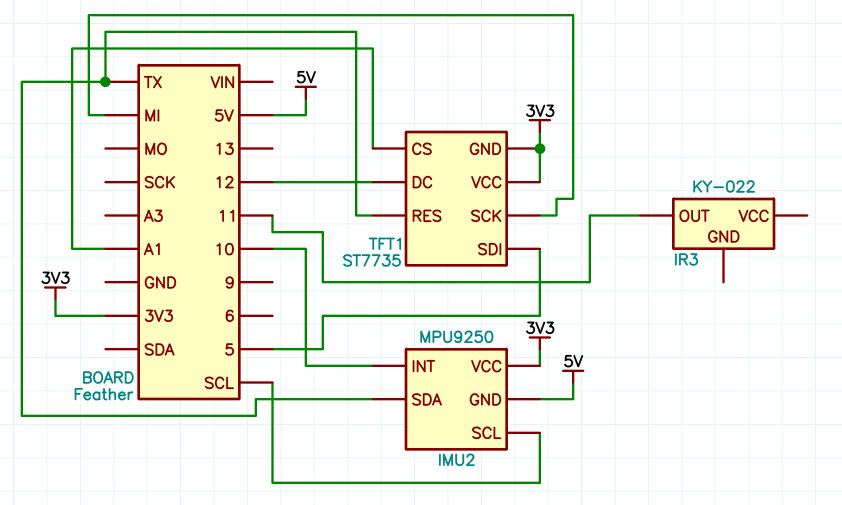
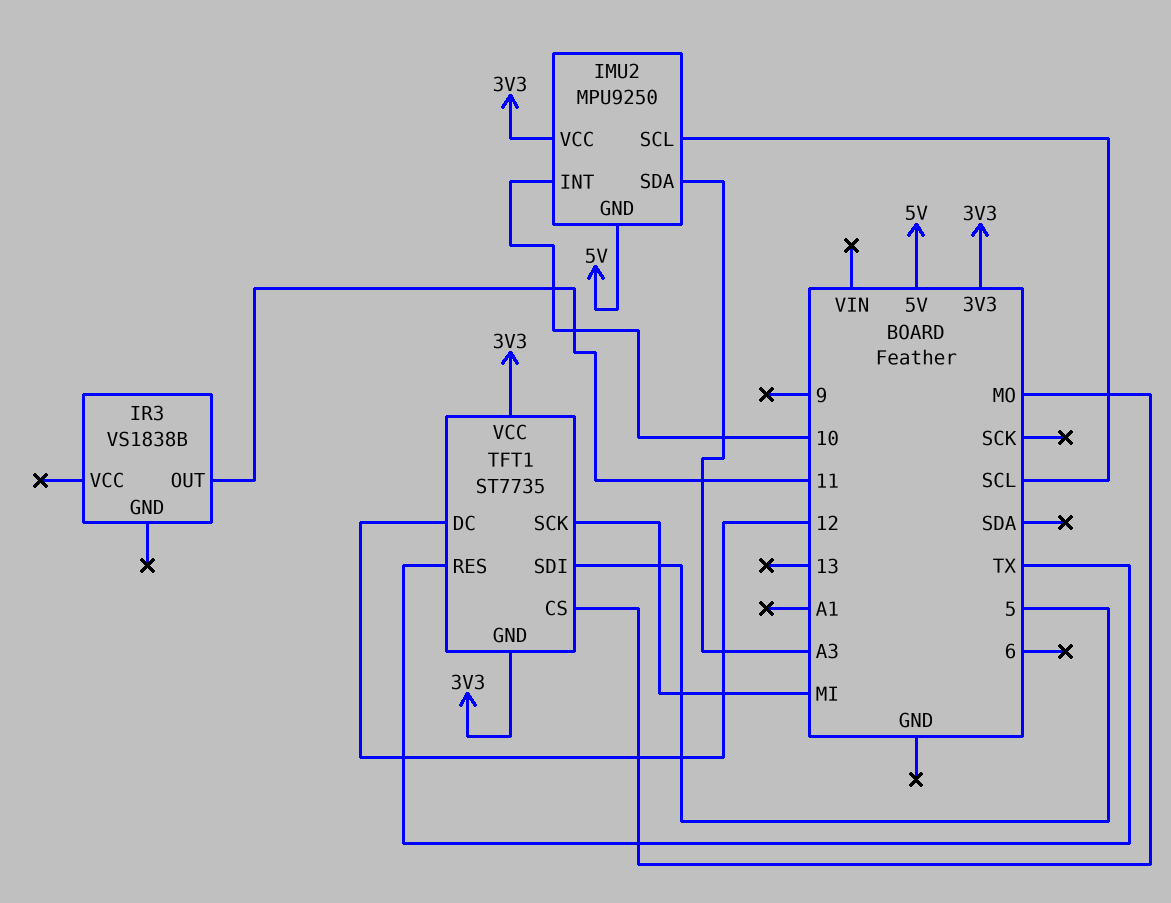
IMU2 pin SDA: TX -> A3
IR3: KY-022 -> VS1838B
TFT1 pin CS: A1 -> MO

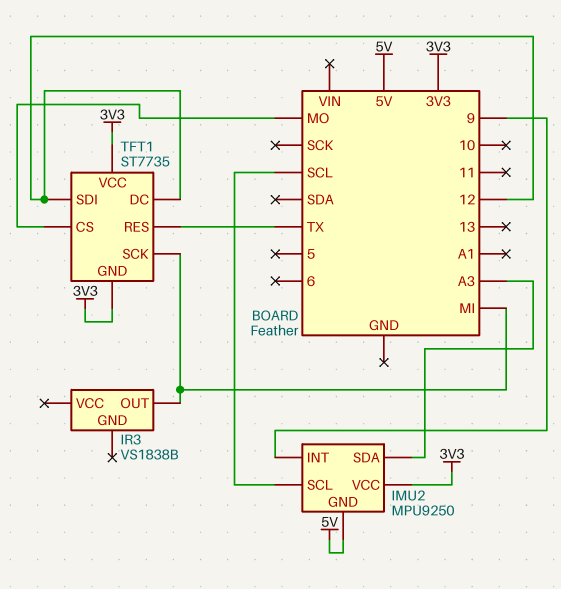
IMU2 pin INT: 10 -> 9
IR3 pin OUT: 11 -> MI
TFT1 pin SDI: 5 -> 12

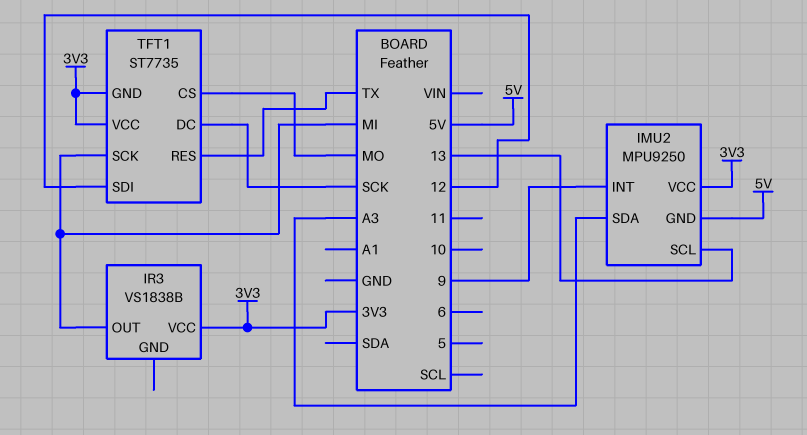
IMU2 pin SCL: SCL -> 13
IR3 pin VCC: none -> 3V3
TFT1 pin DC: 12 -> SCK

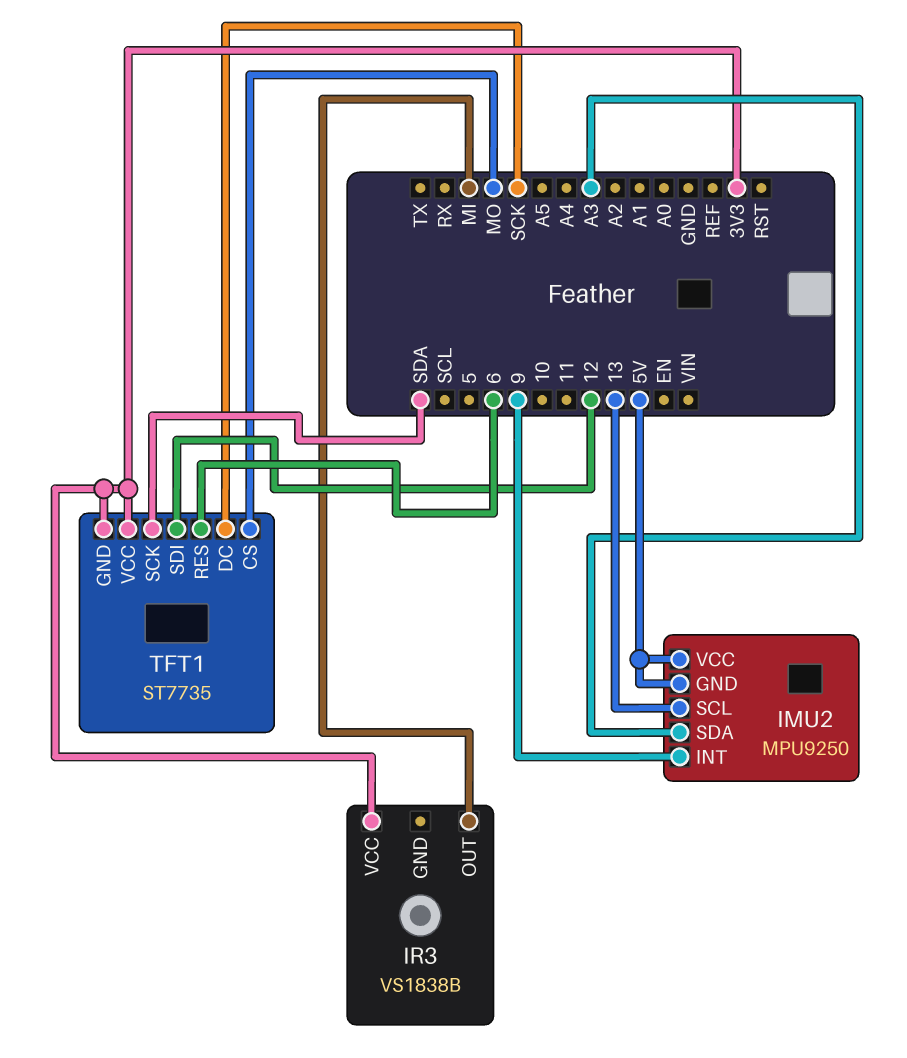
IMU2 pin VCC: 3V3 -> 5V
TFT1 pin RES: TX -> 6
TFT1 pin SCK: MI -> SDA

